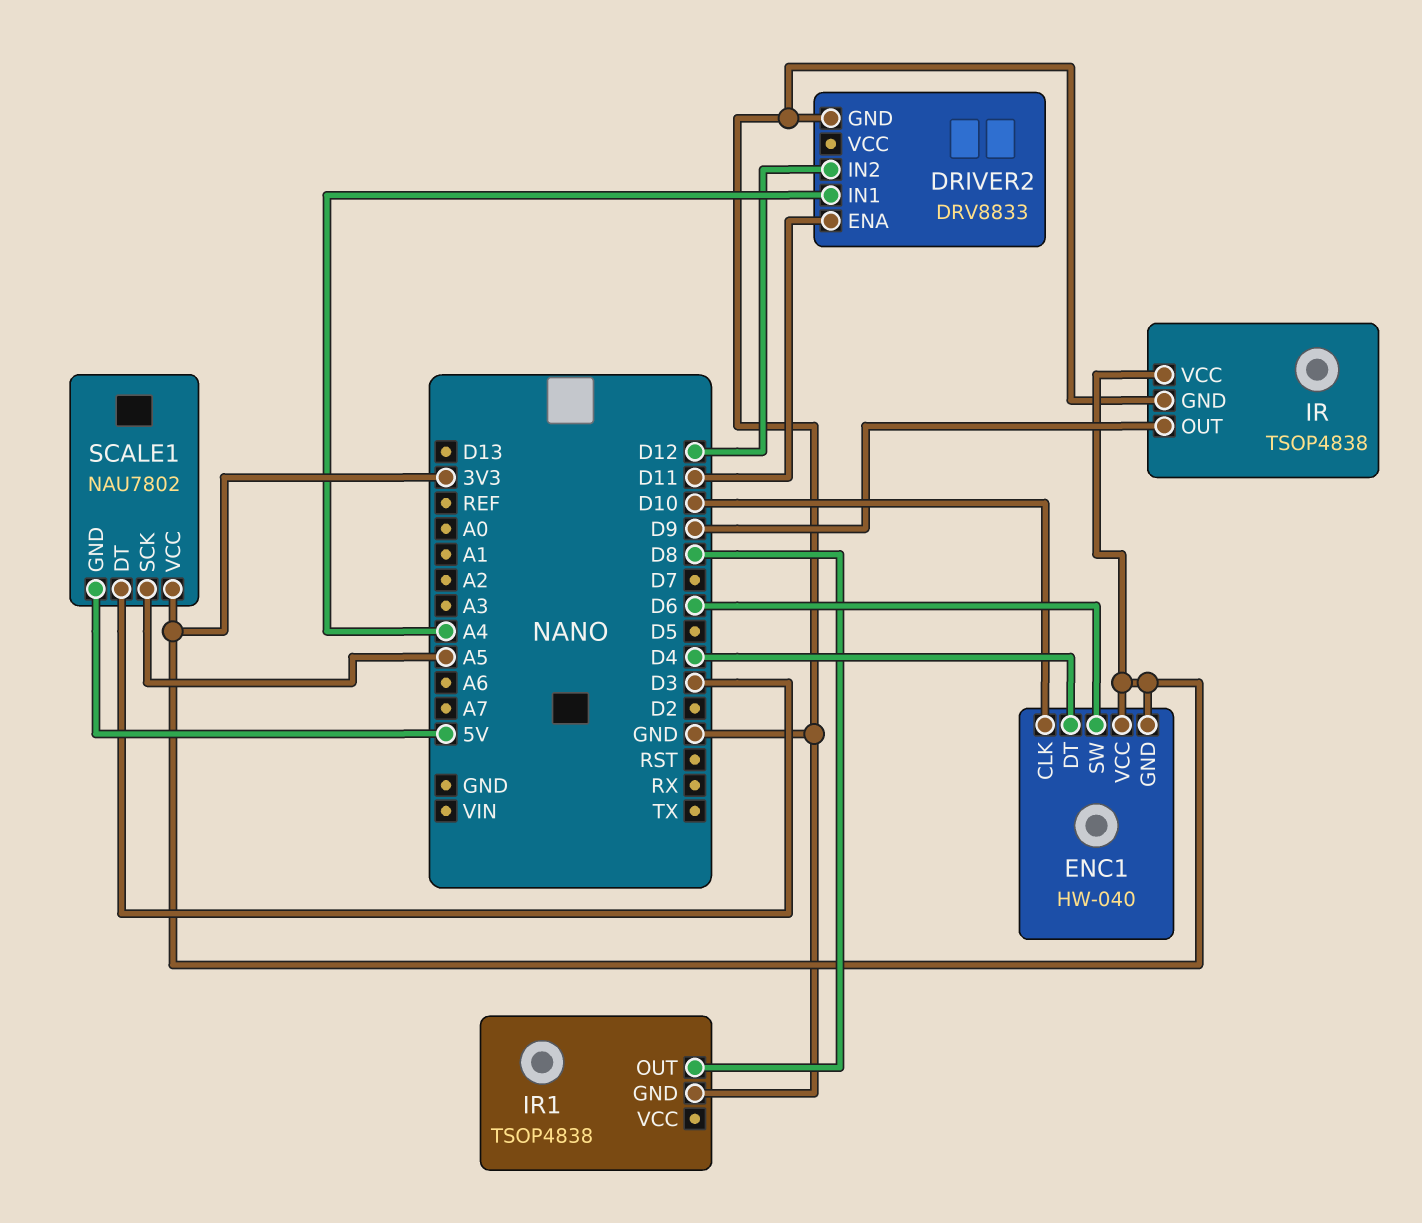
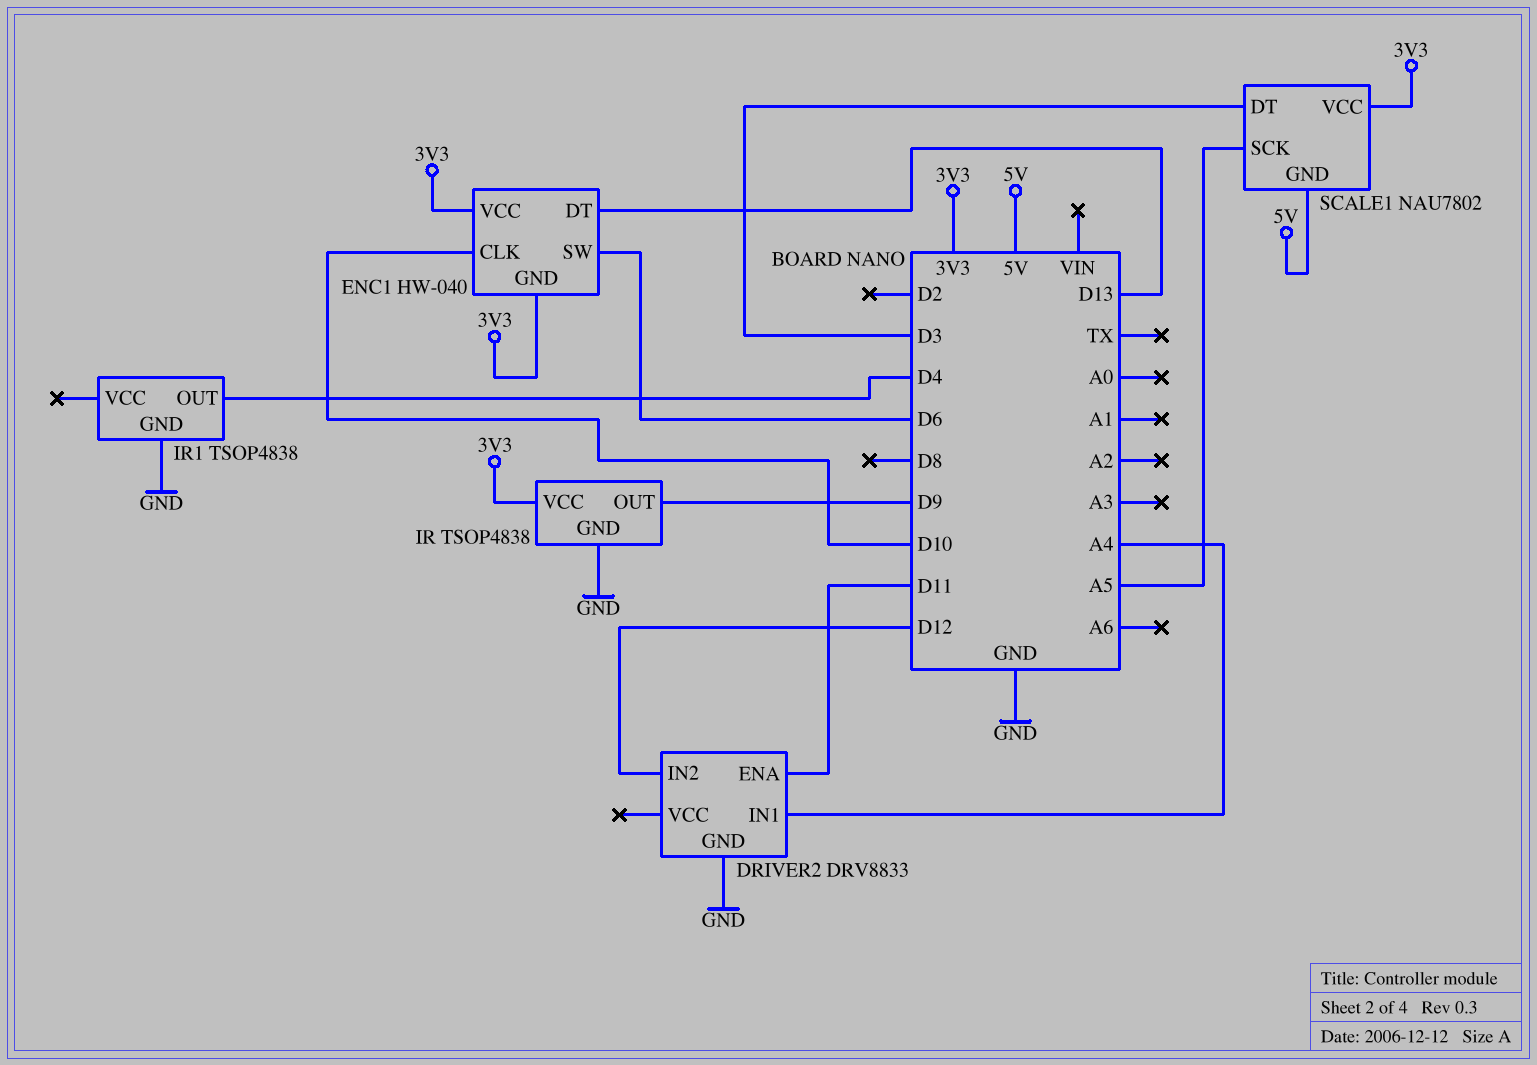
ENC1 pin DT: D4 -> D13
IR1 pin OUT: D8 -> D4

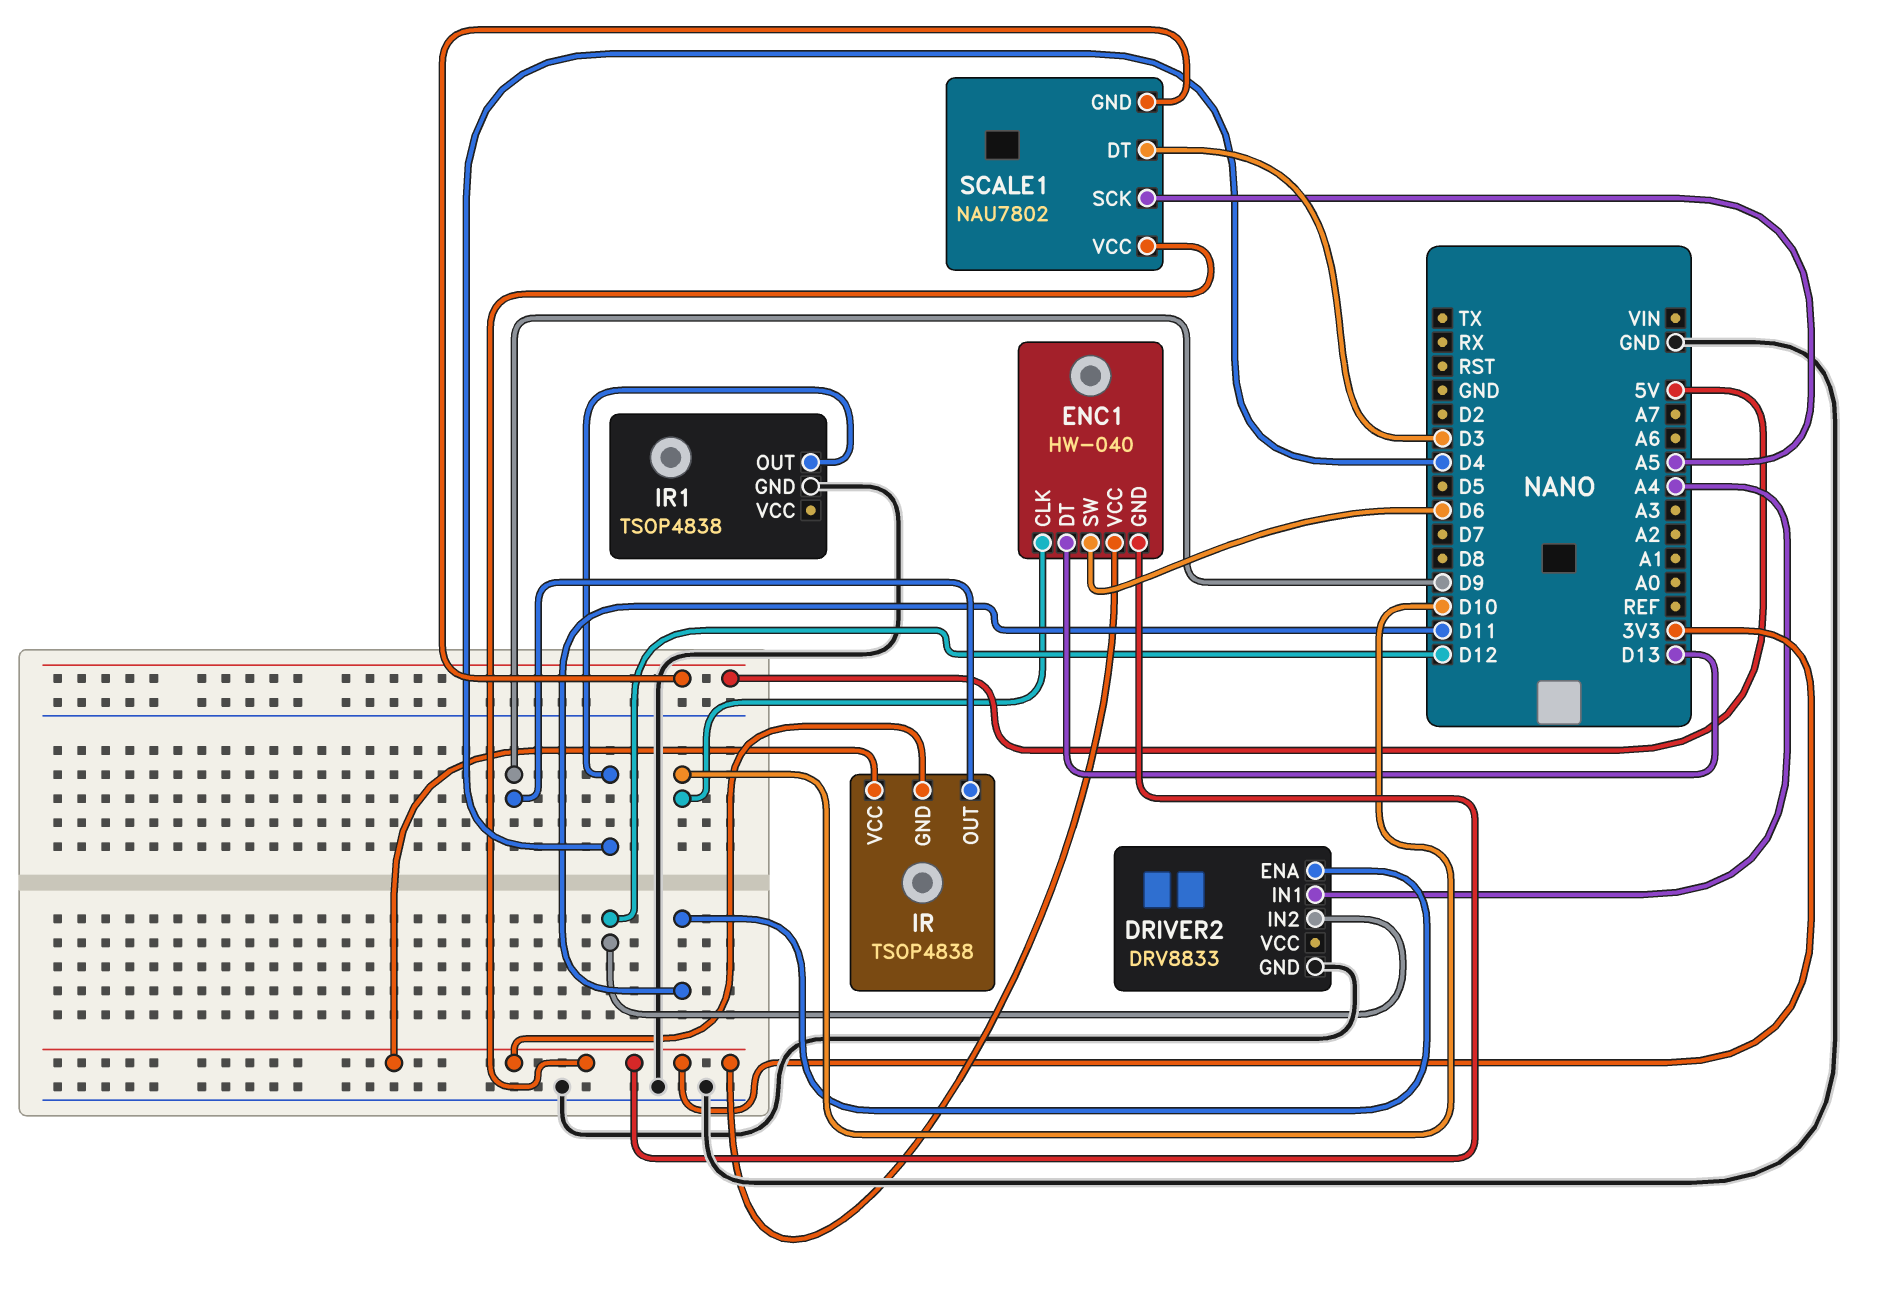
IR pin GND: GND -> 3V3

